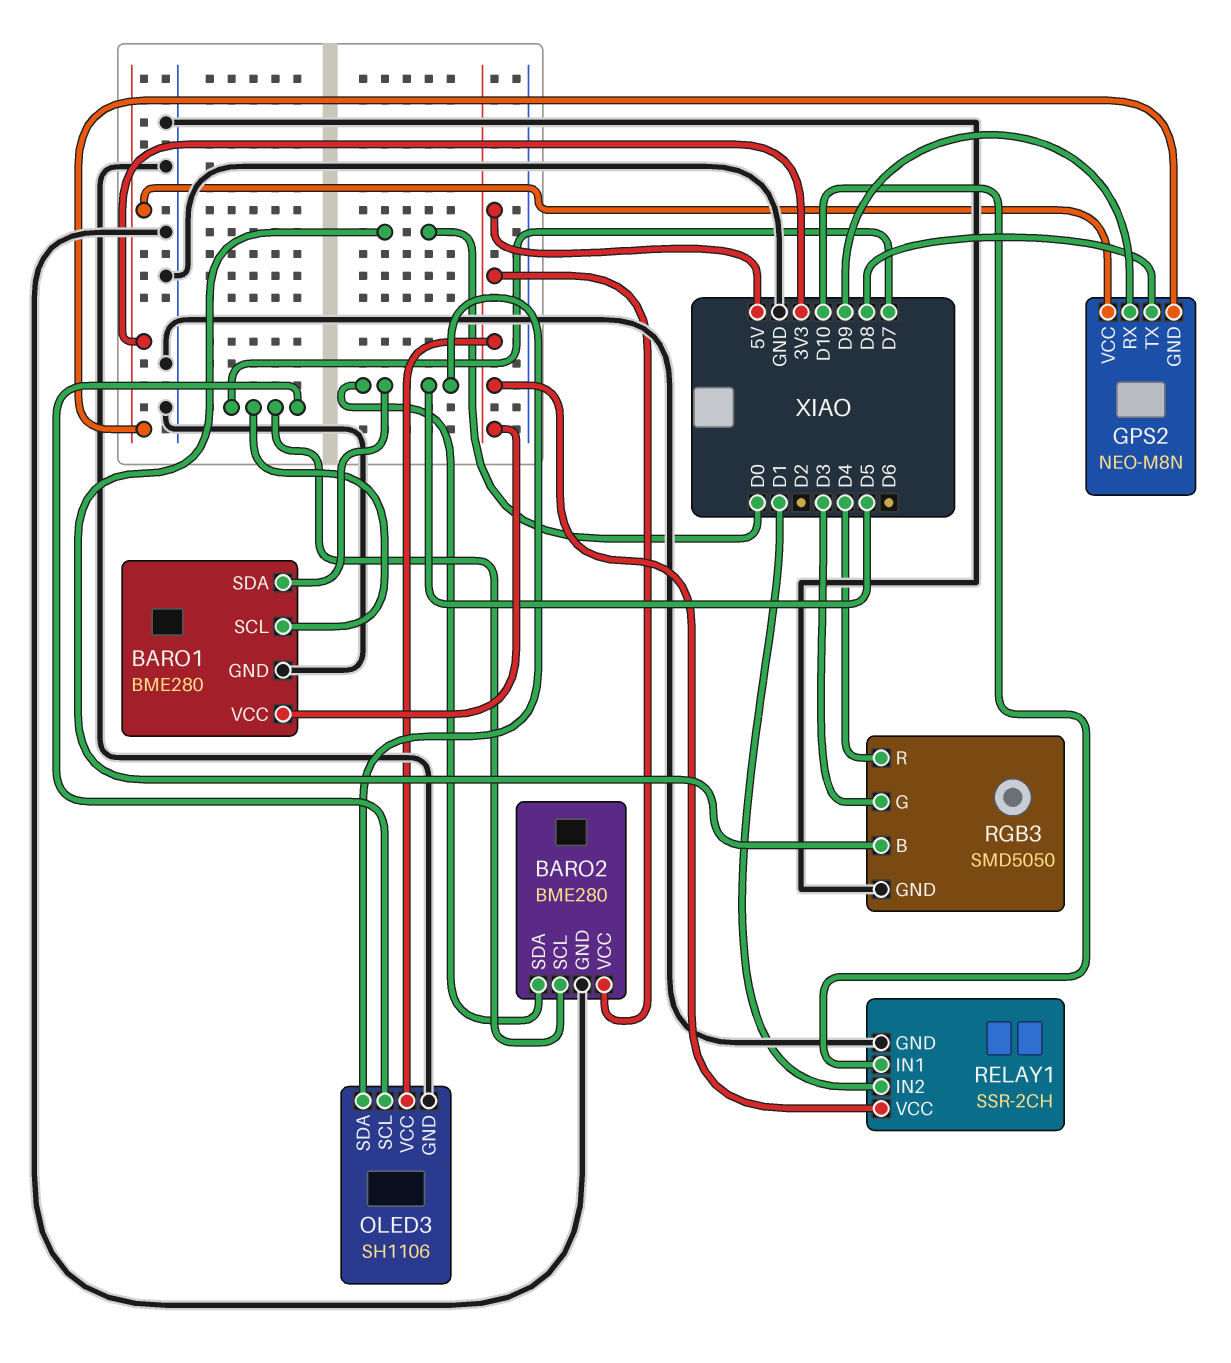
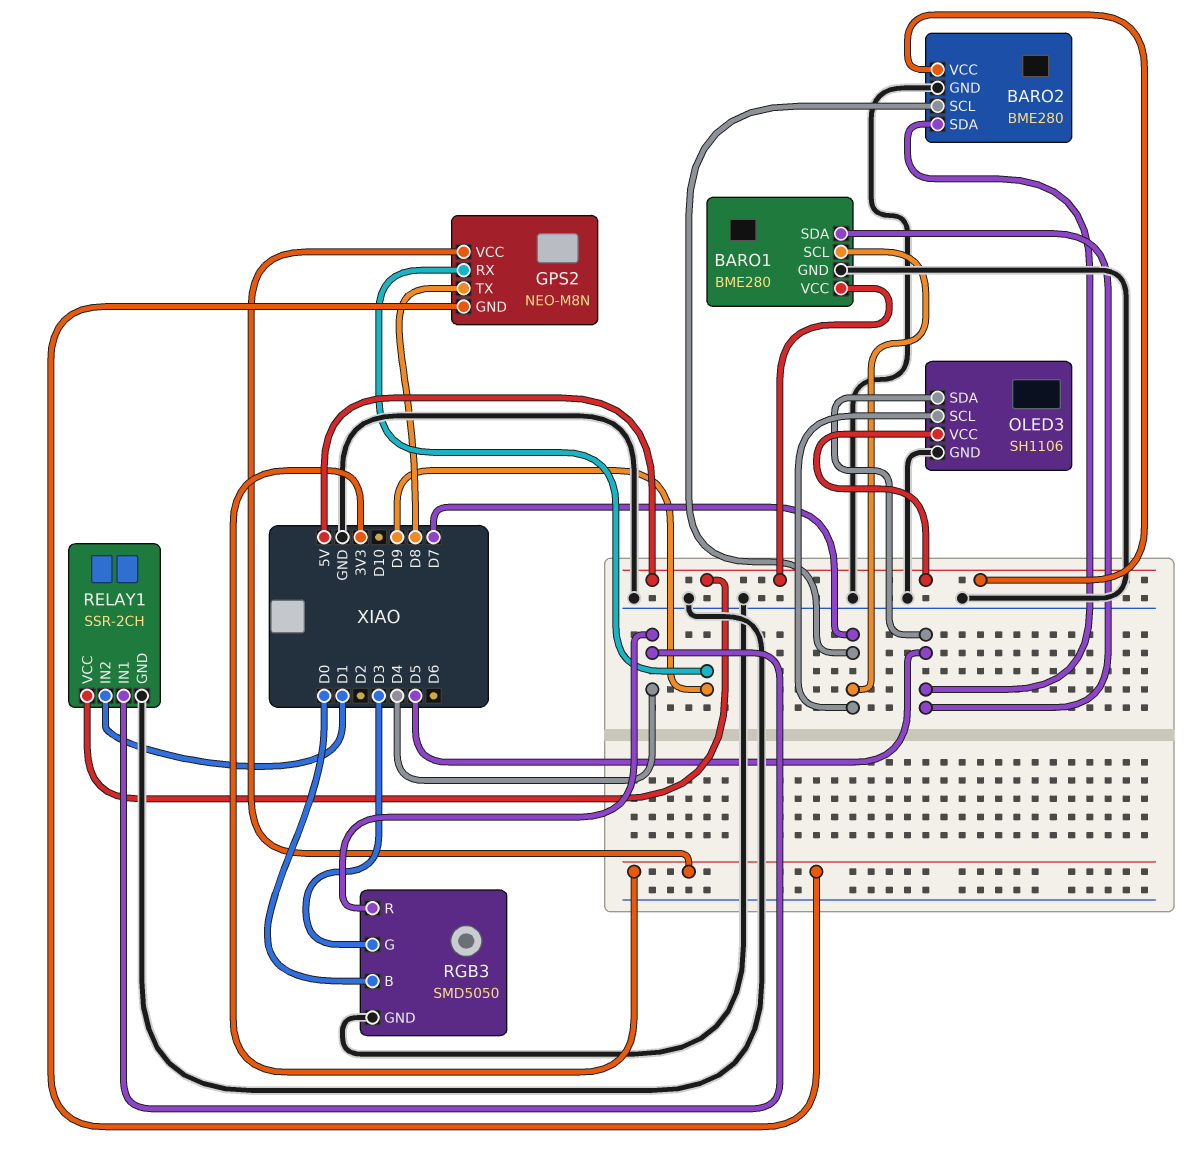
RELAY1 pin IN1: D10 -> D4

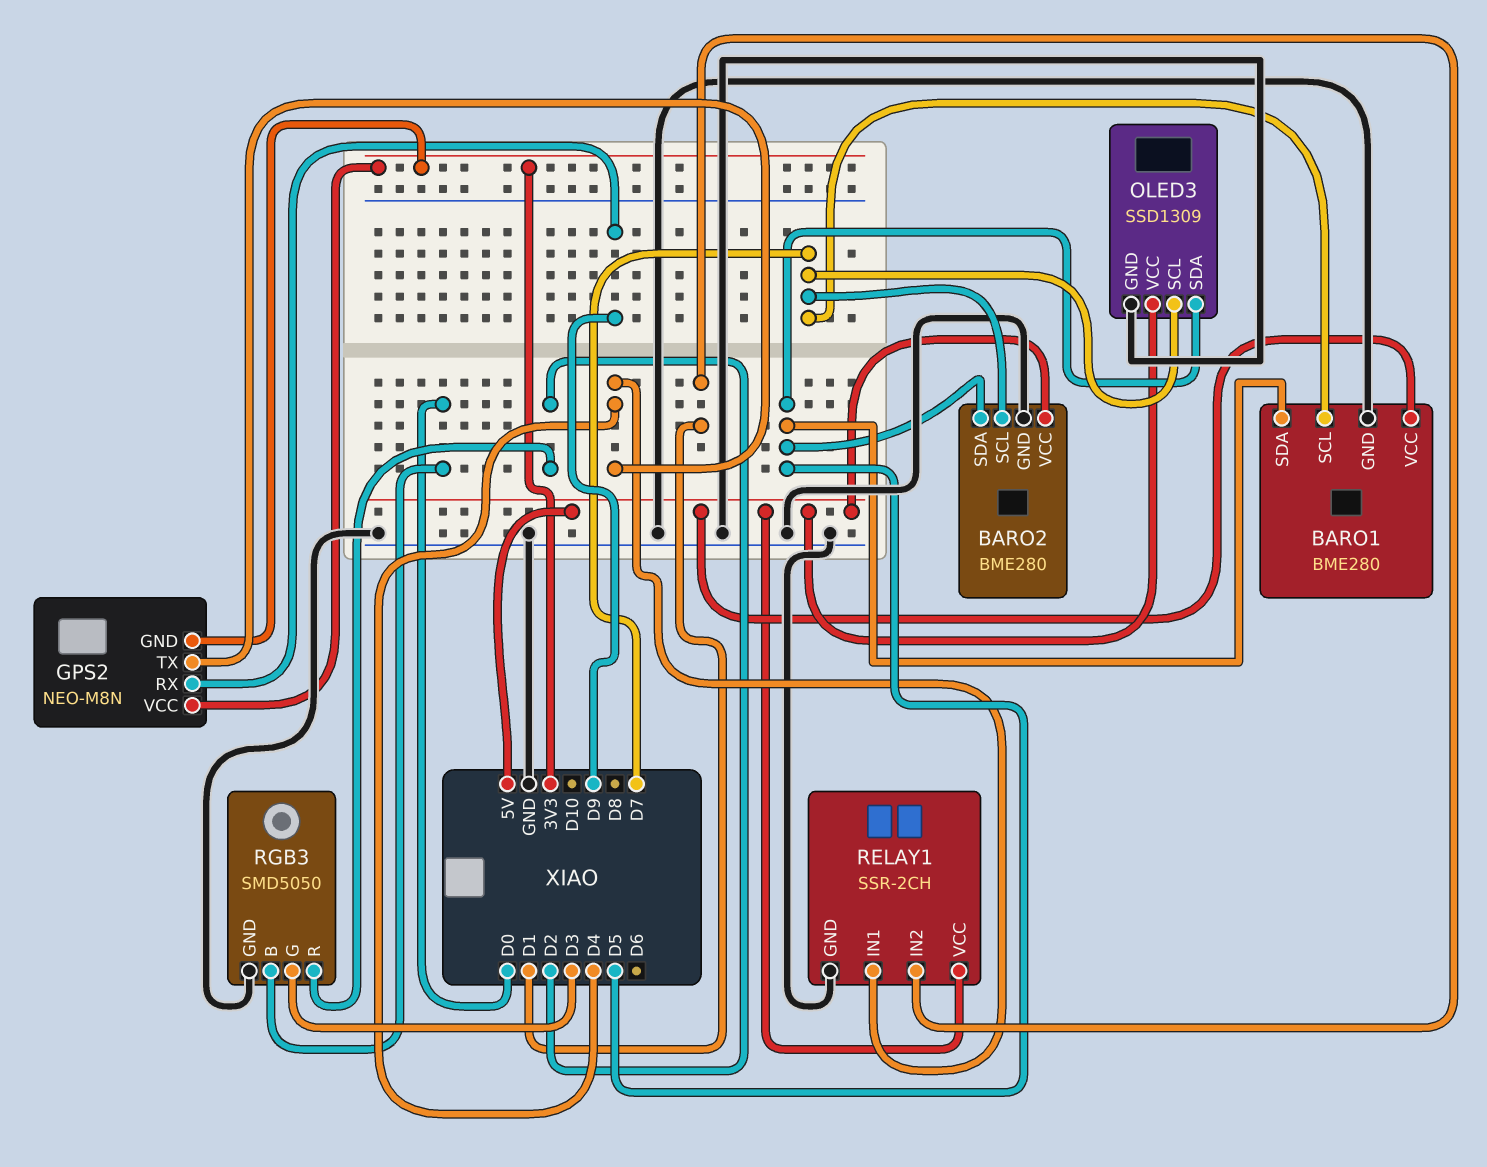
GPS2 pin TX: D8 -> D4
OLED3: SH1106 -> SSD1309
RGB3 pin R: D4 -> D2

